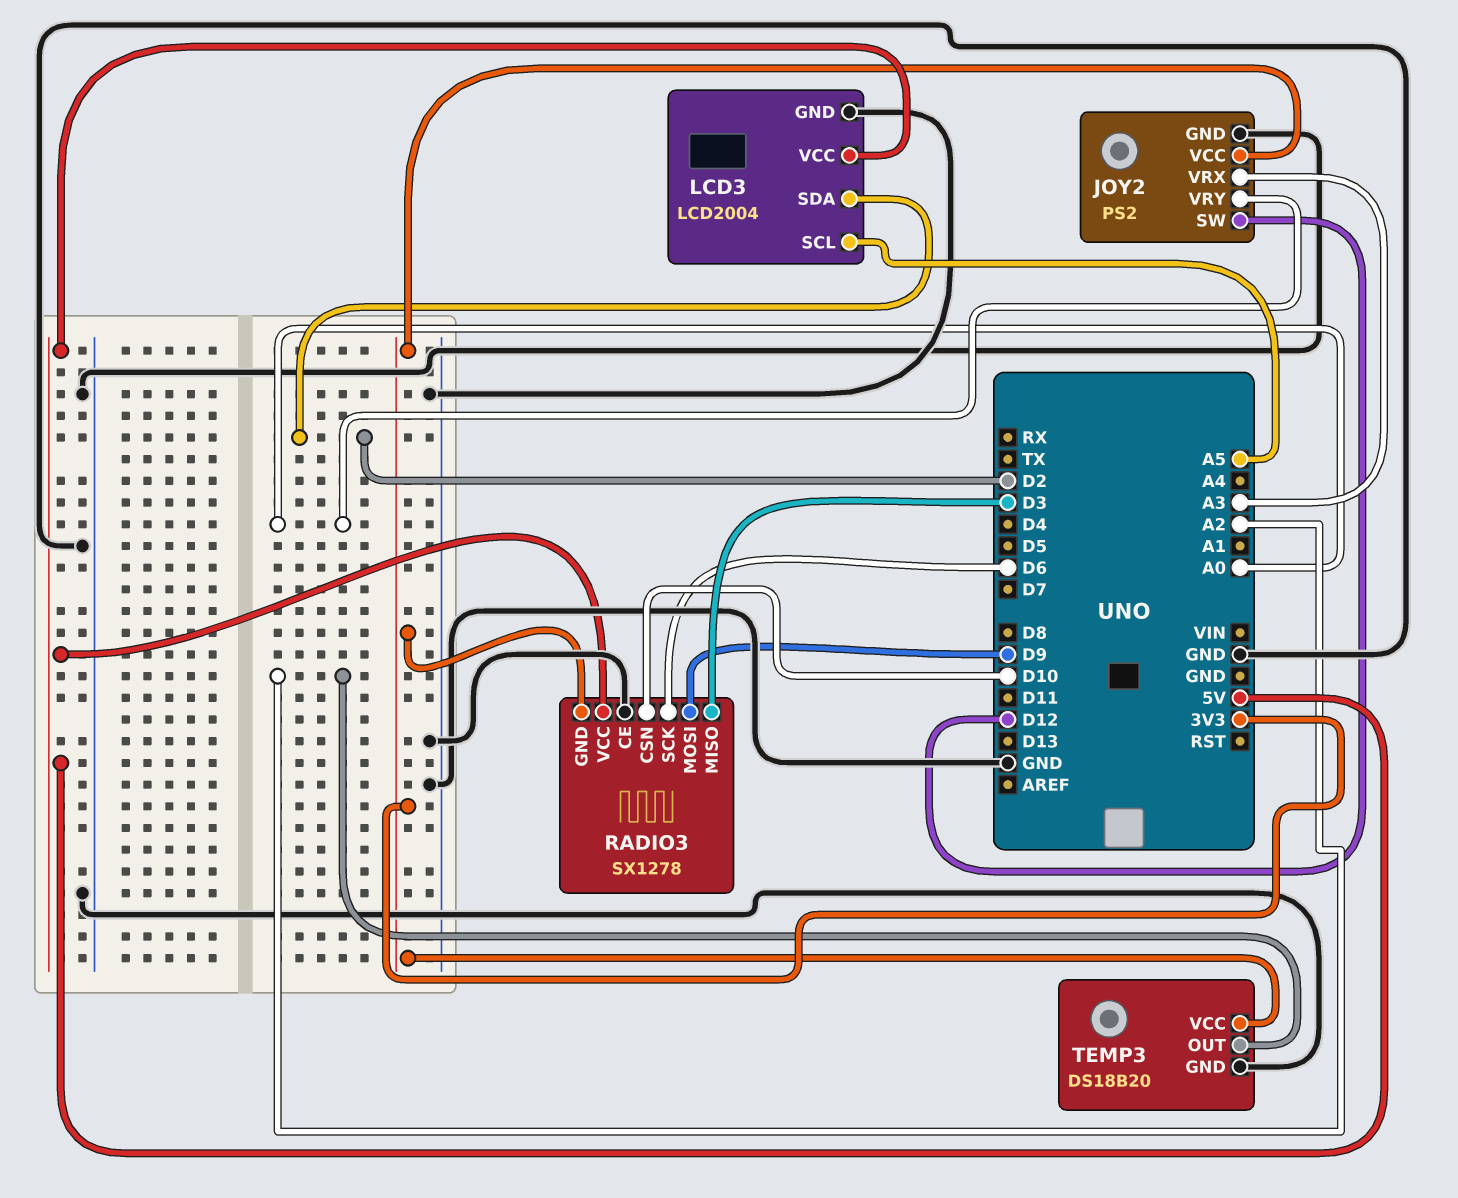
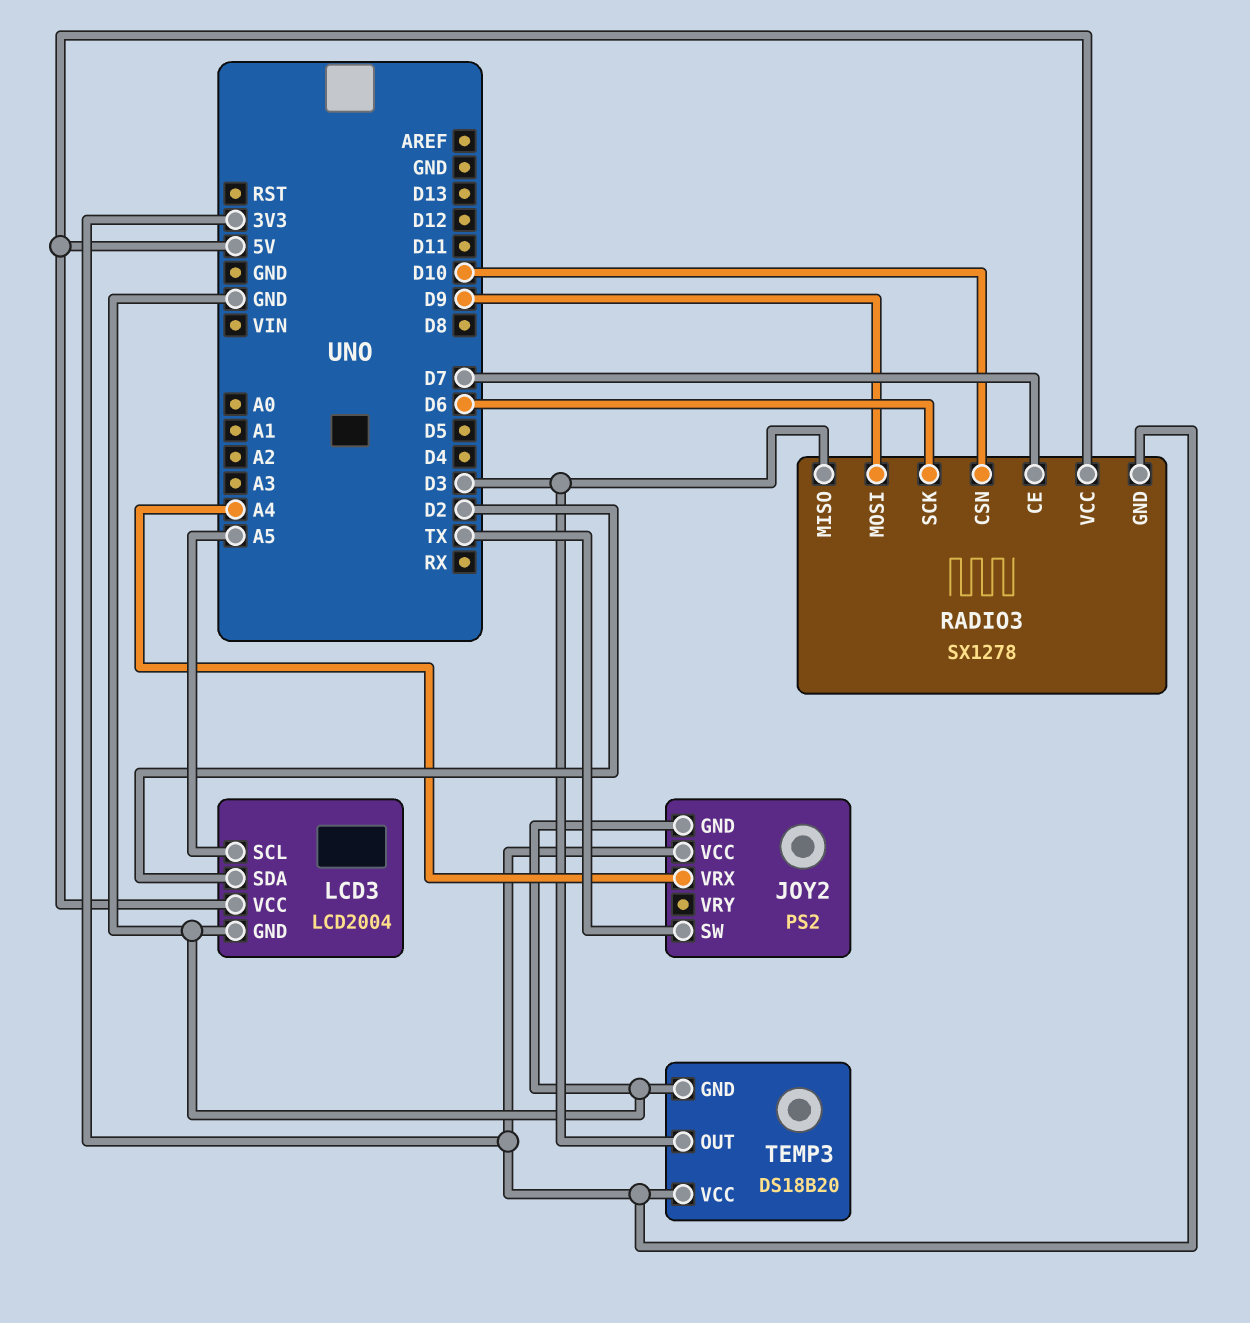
JOY2 pin SW: D12 -> TX
JOY2 pin VRX: A3 -> A4
JOY2 pin VRY: A0 -> none
RADIO3 pin CE: GND -> D7
TEMP3 pin OUT: A2 -> D3

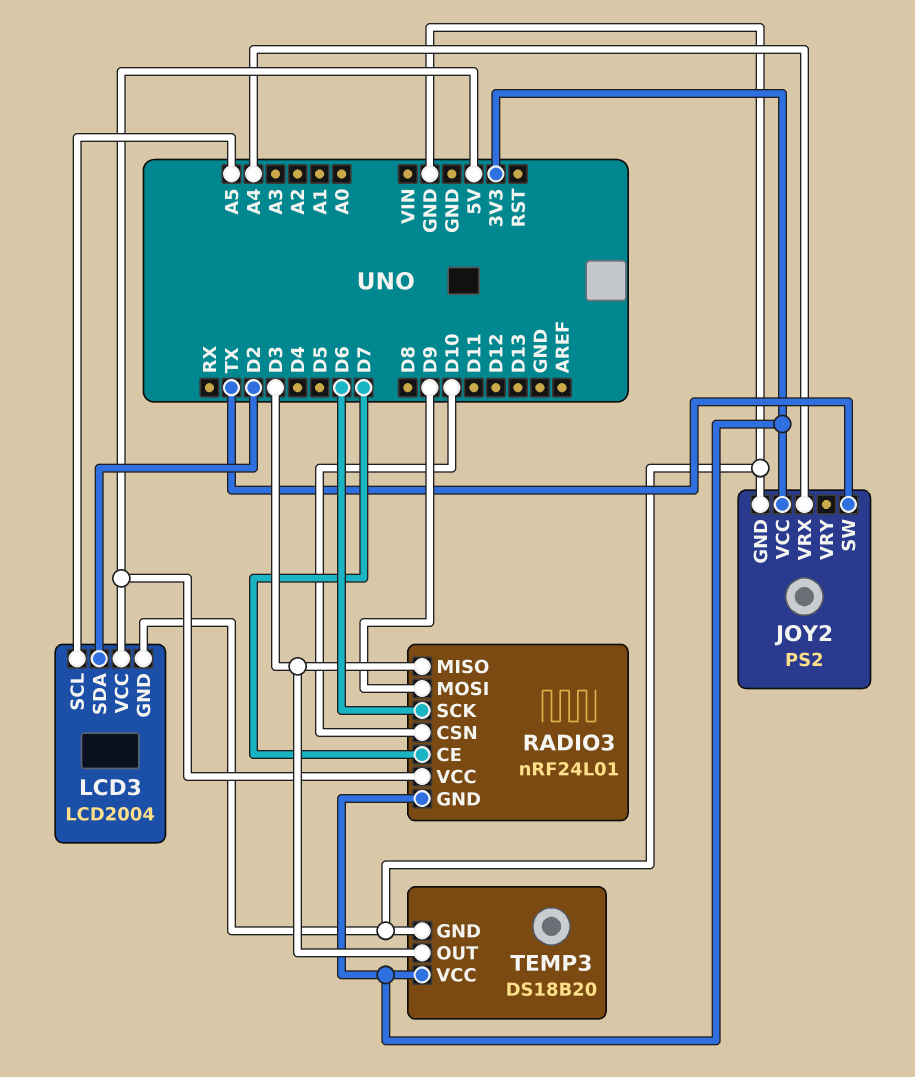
RADIO3: SX1278 -> nRF24L01

